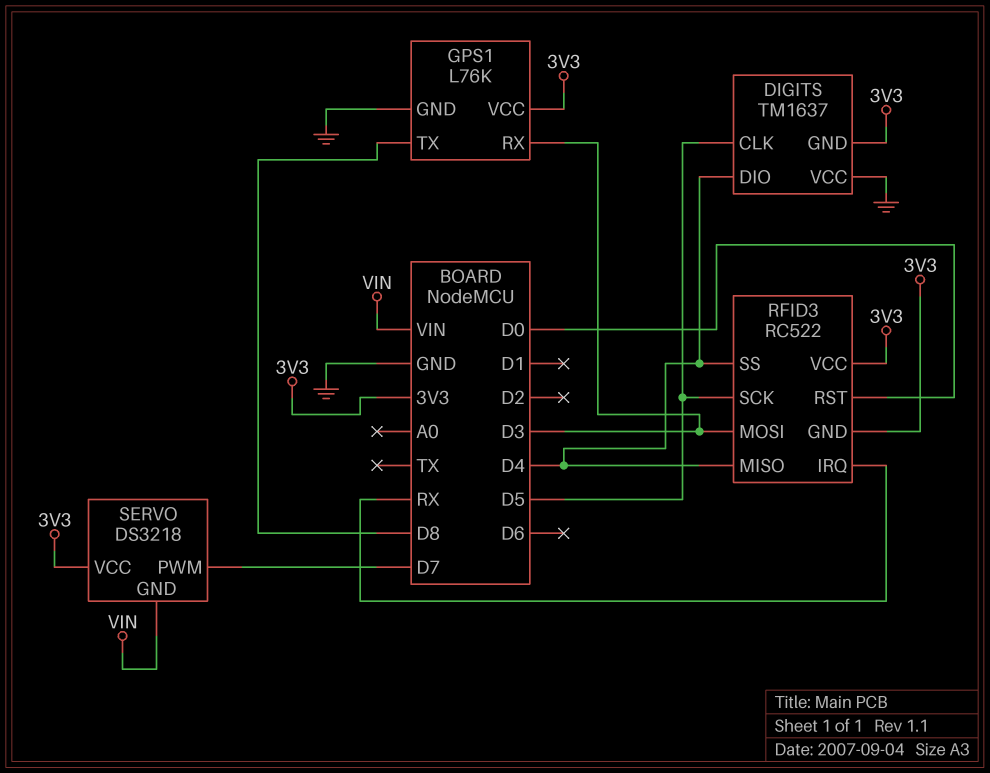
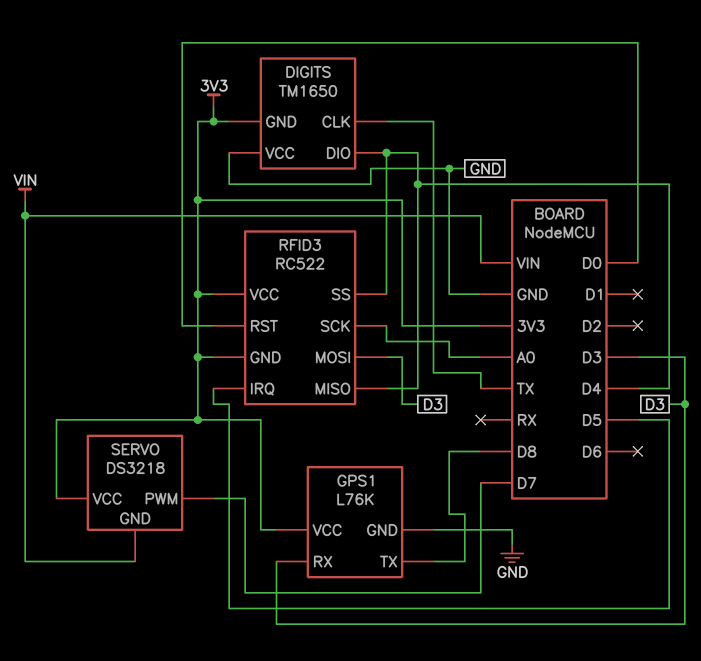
DIGITS: TM1637 -> TM1650
DIGITS pin CLK: D5 -> TX
RFID3 pin IRQ: RX -> D5
RFID3 pin SCK: D5 -> A0

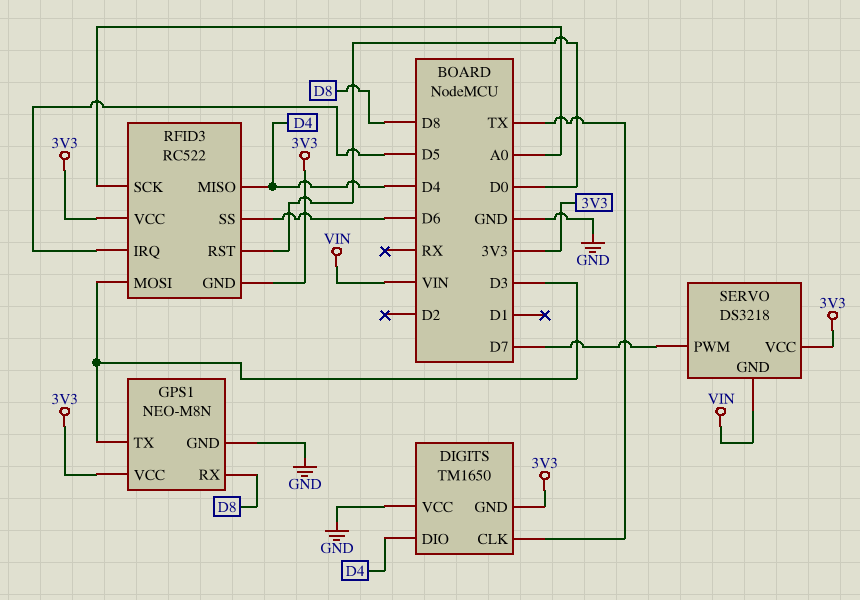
GPS1: L76K -> NEO-M8N
GPS1 pin RX: D3 -> D8
GPS1 pin TX: D8 -> D3
RFID3 pin SS: D4 -> D6

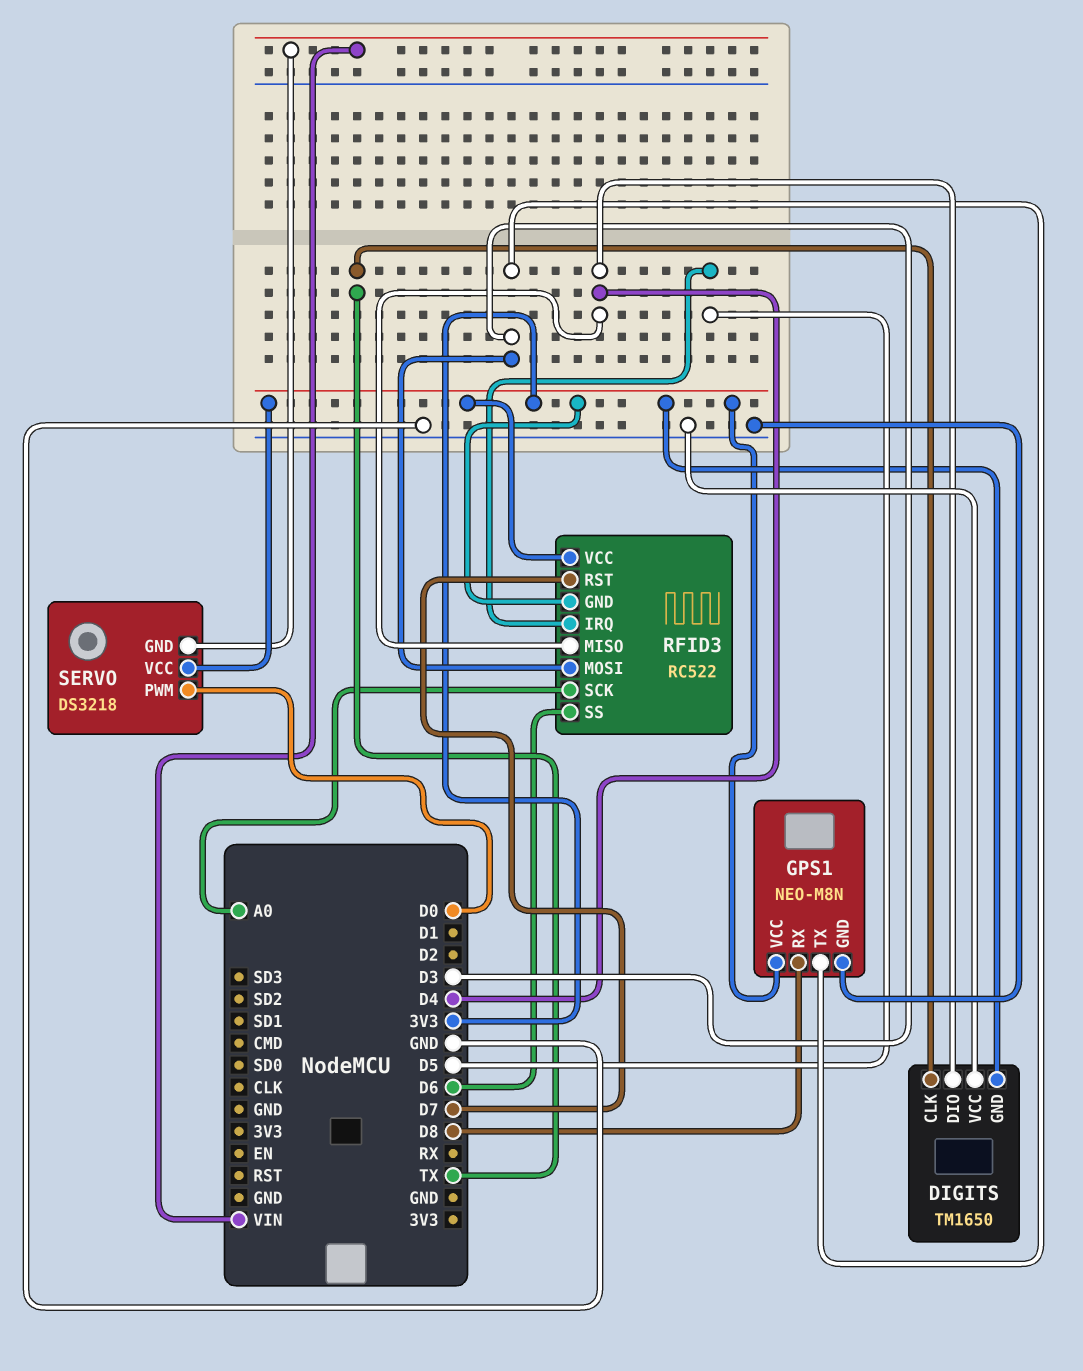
RFID3 pin RST: D0 -> D7
SERVO pin PWM: D7 -> D0

